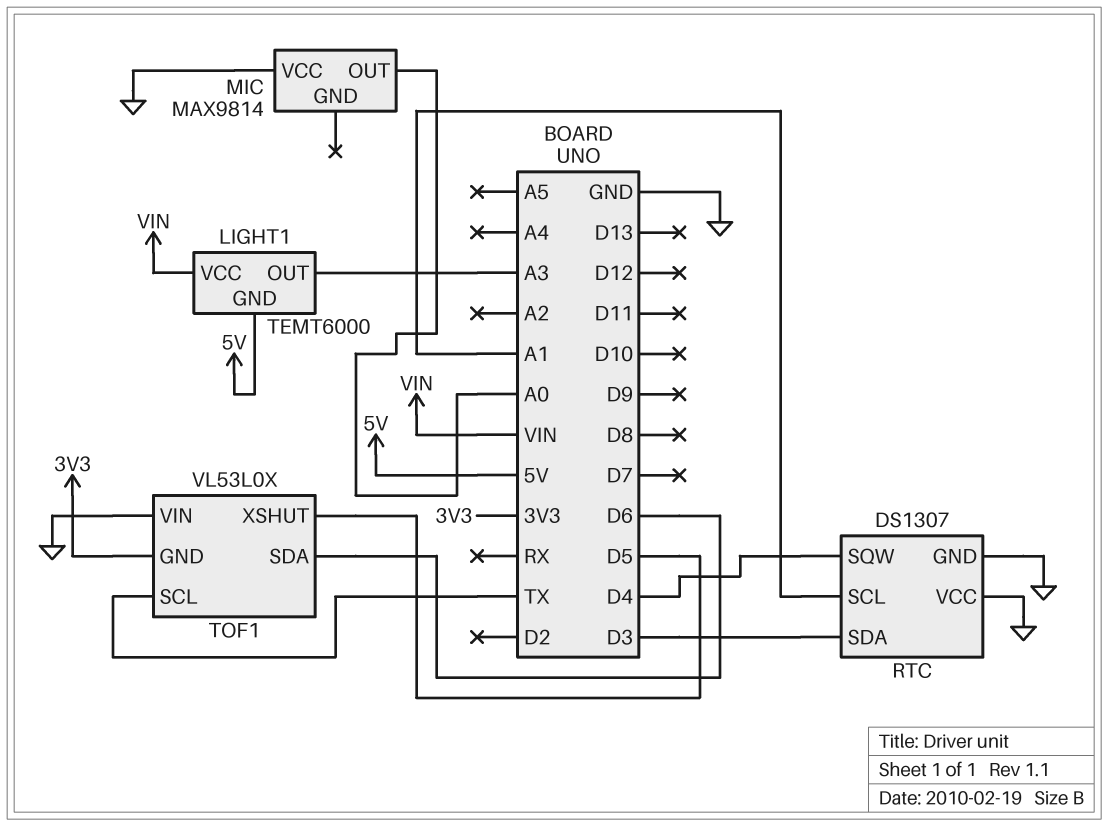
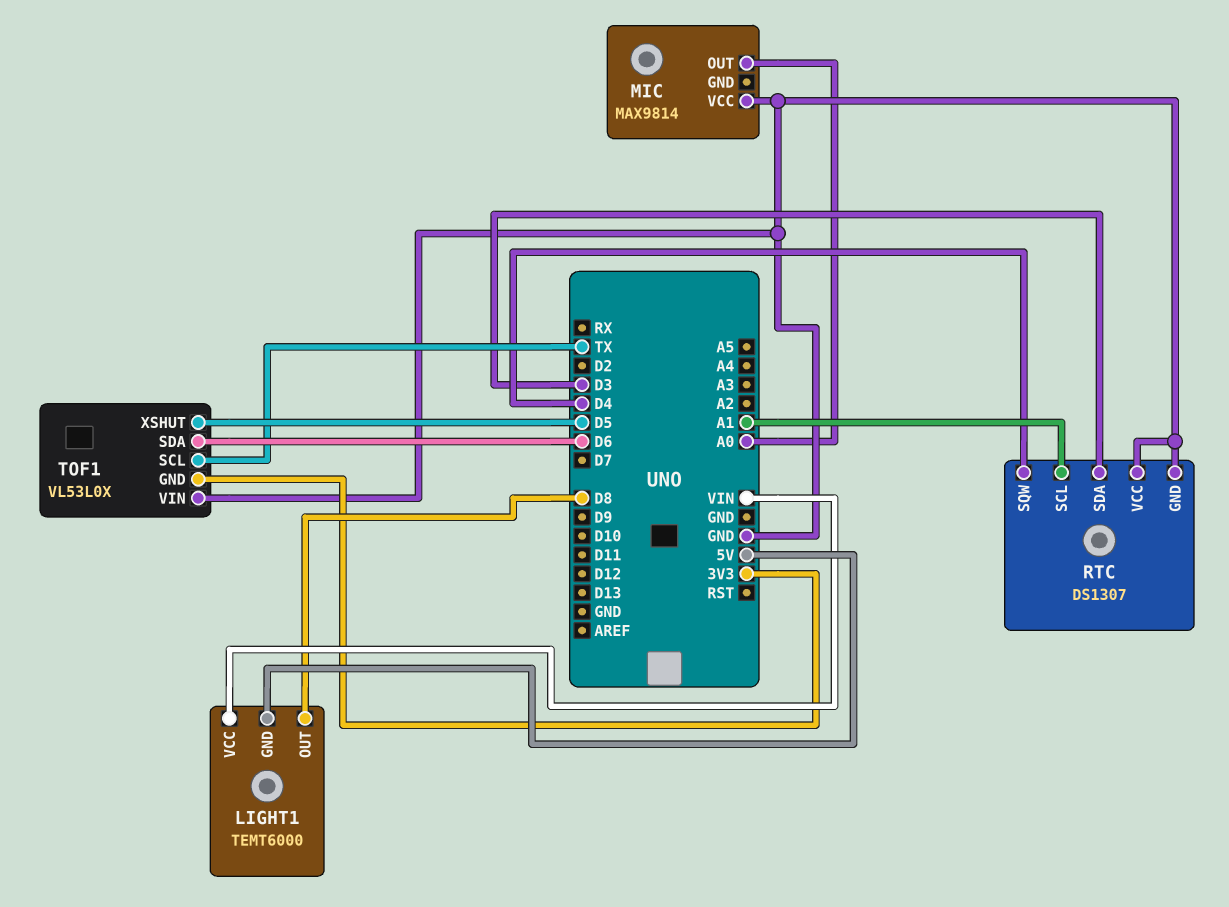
LIGHT1 pin OUT: A3 -> D8

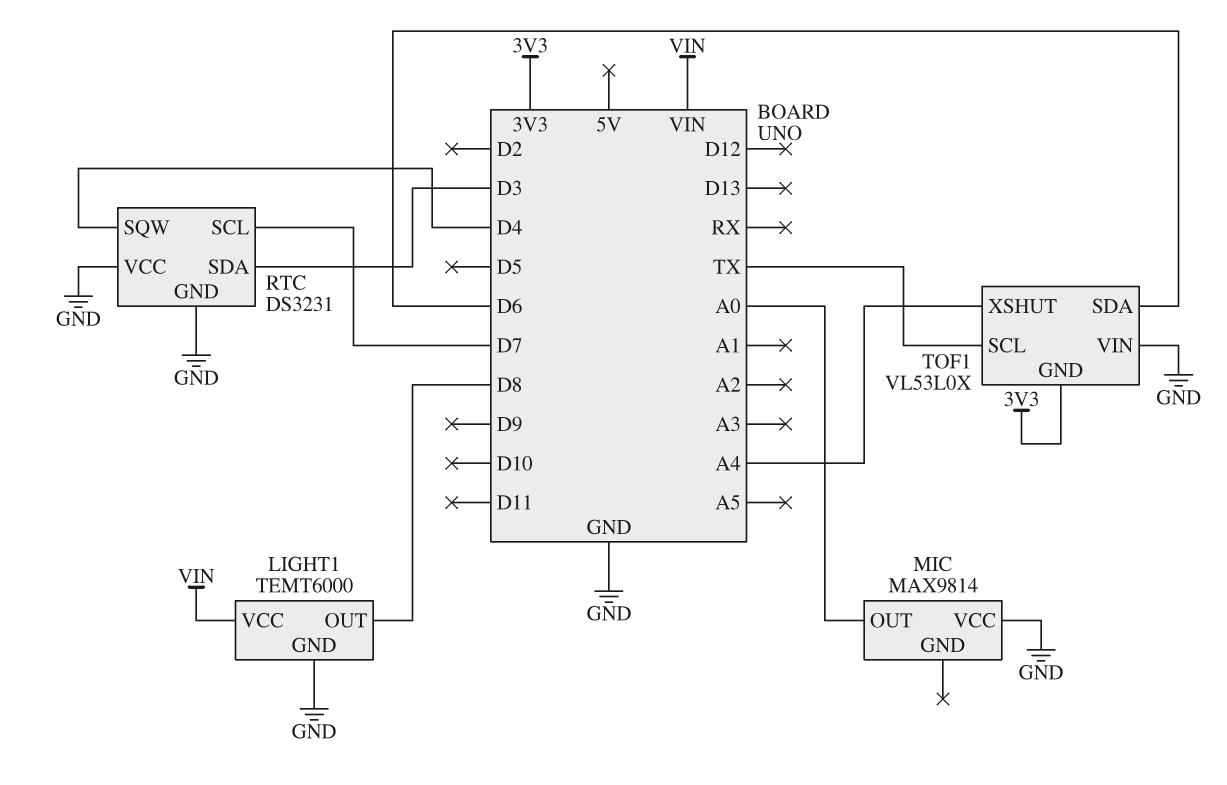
LIGHT1 pin GND: 5V -> GND
RTC: DS1307 -> DS3231
RTC pin SCL: A1 -> D7
TOF1 pin XSHUT: D5 -> A4

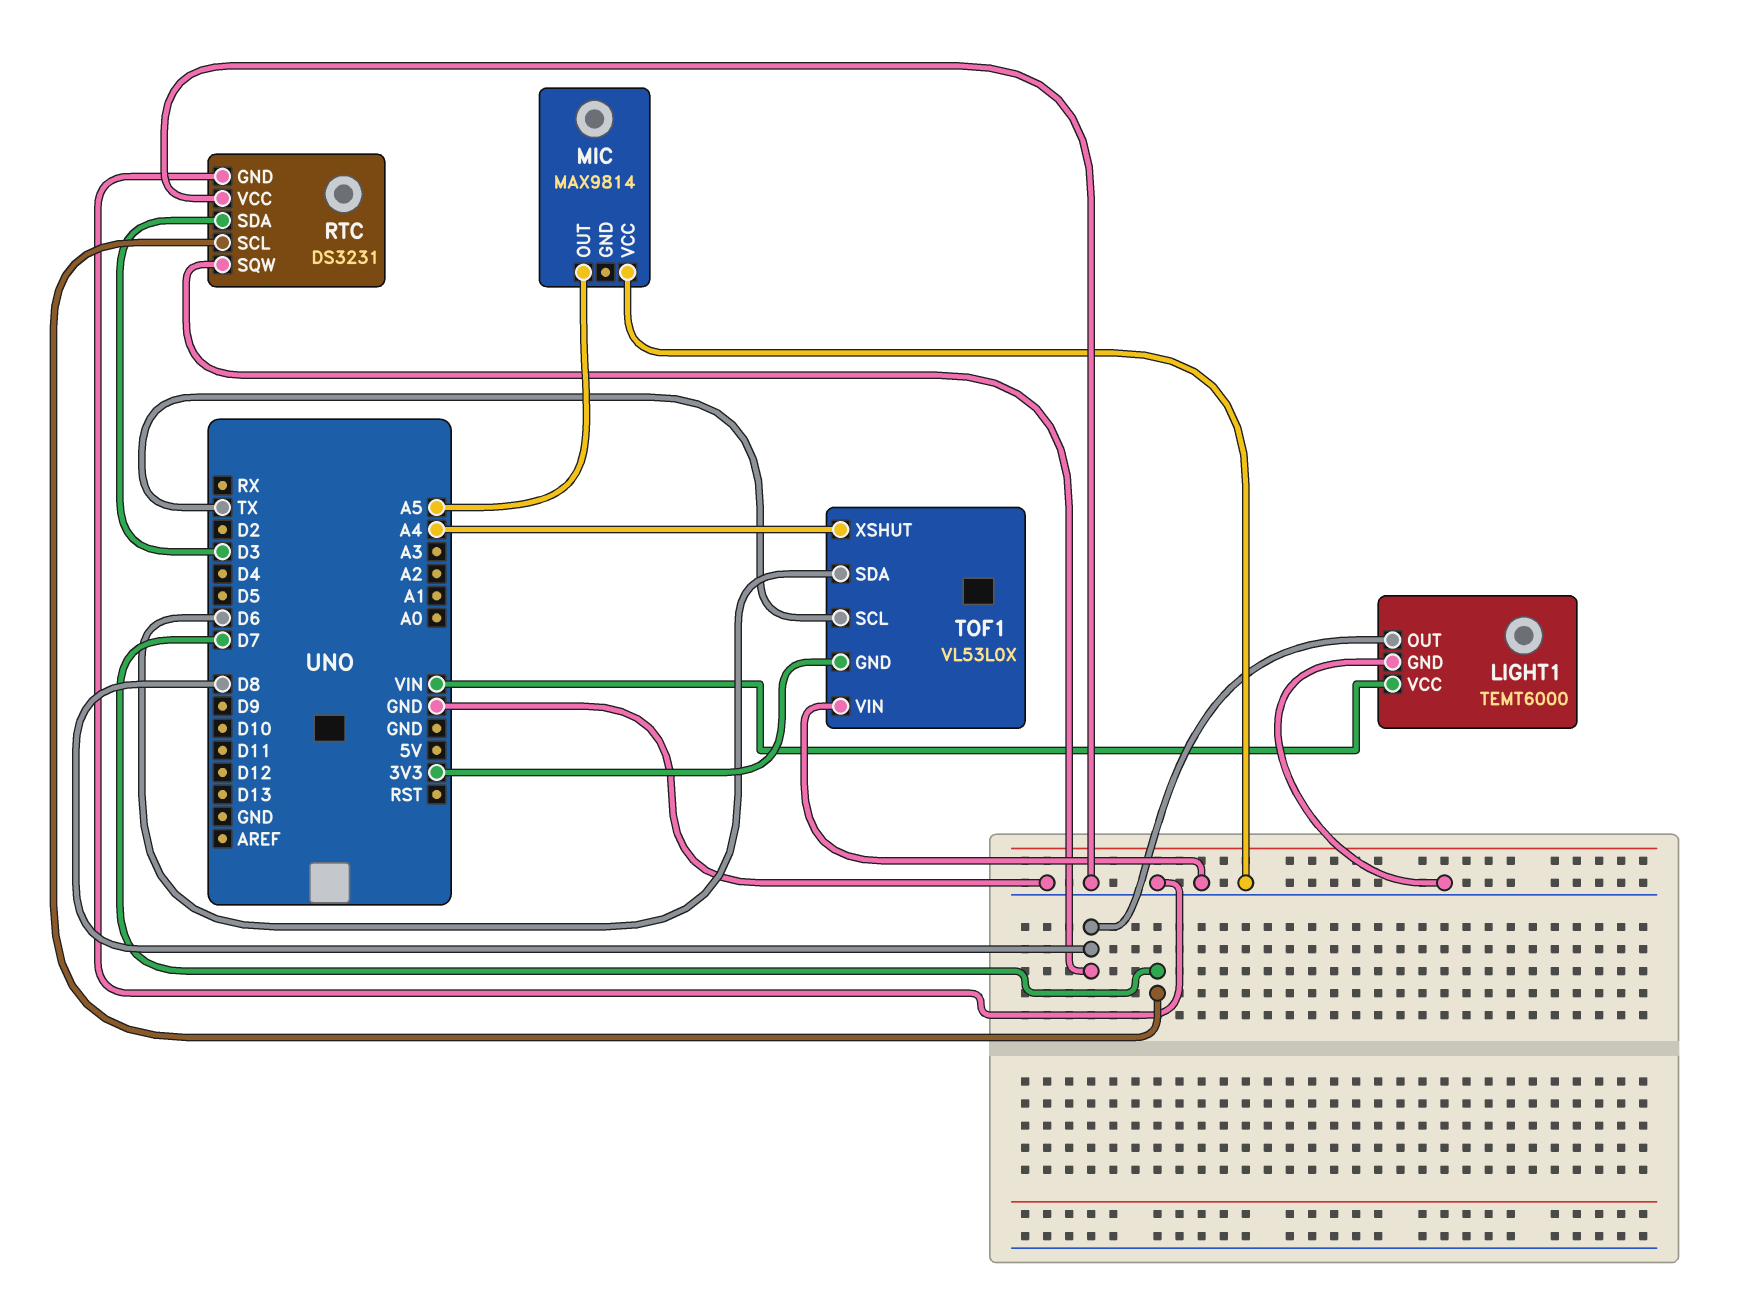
MIC pin OUT: A0 -> A5
RTC pin SQW: D4 -> D8

